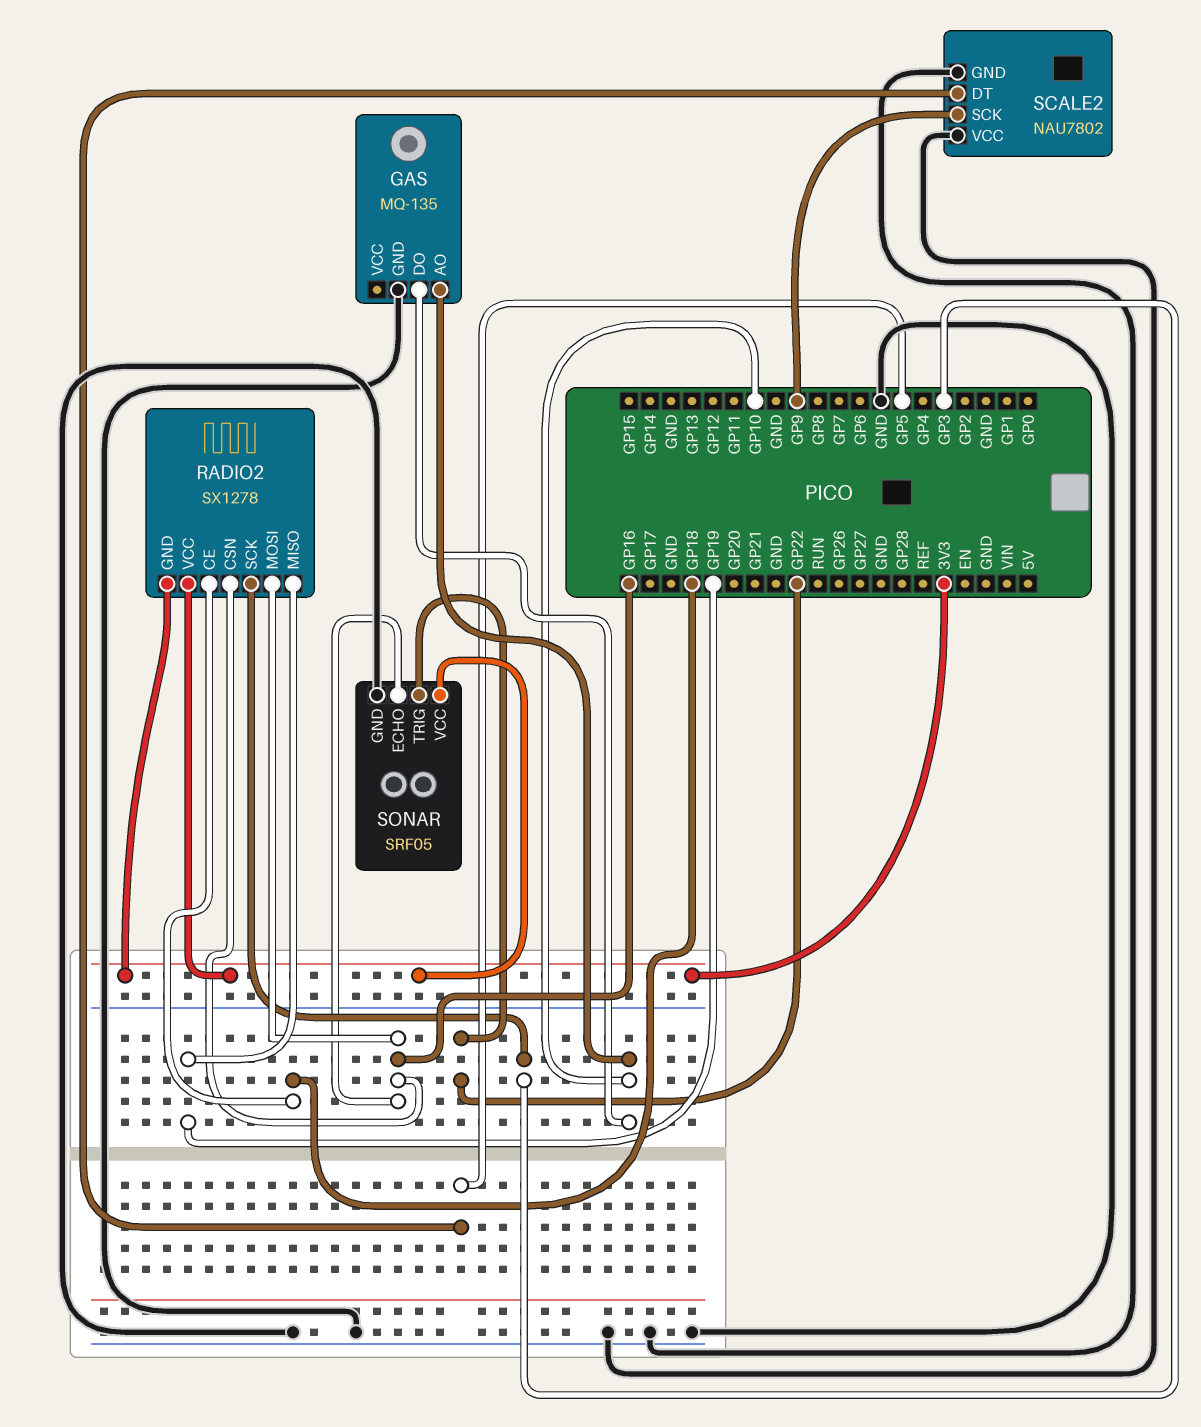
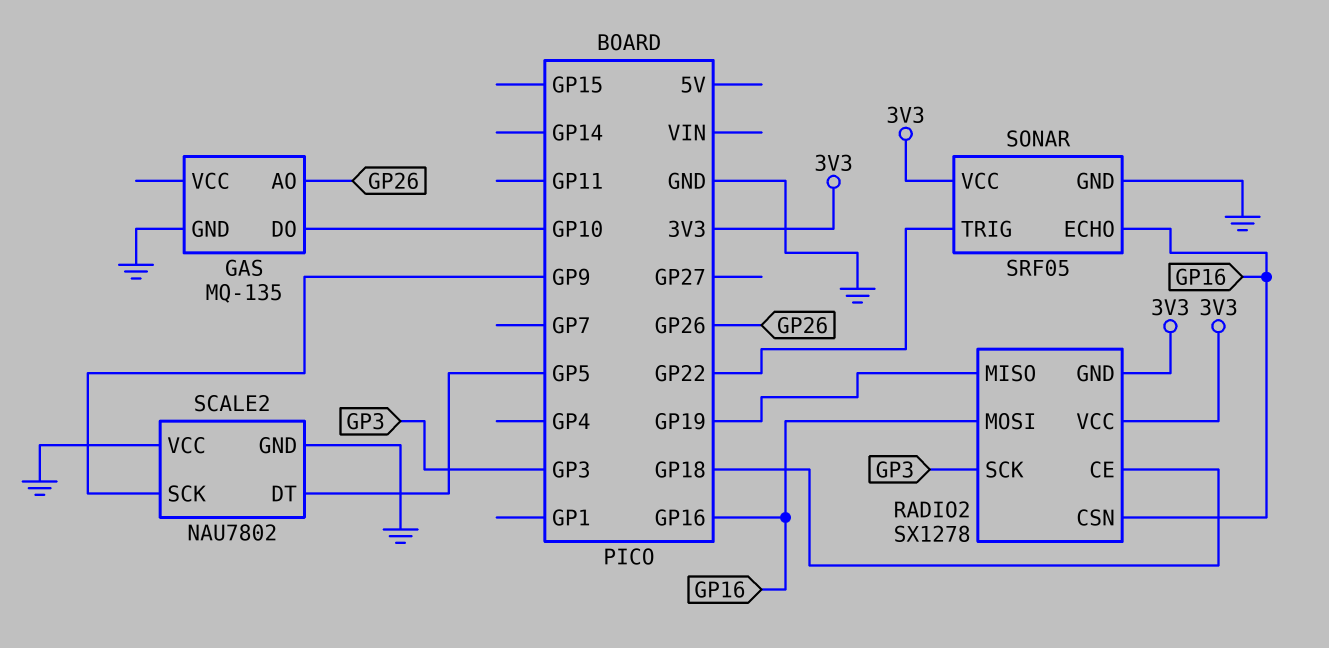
GAS pin AO: GP10 -> GP26

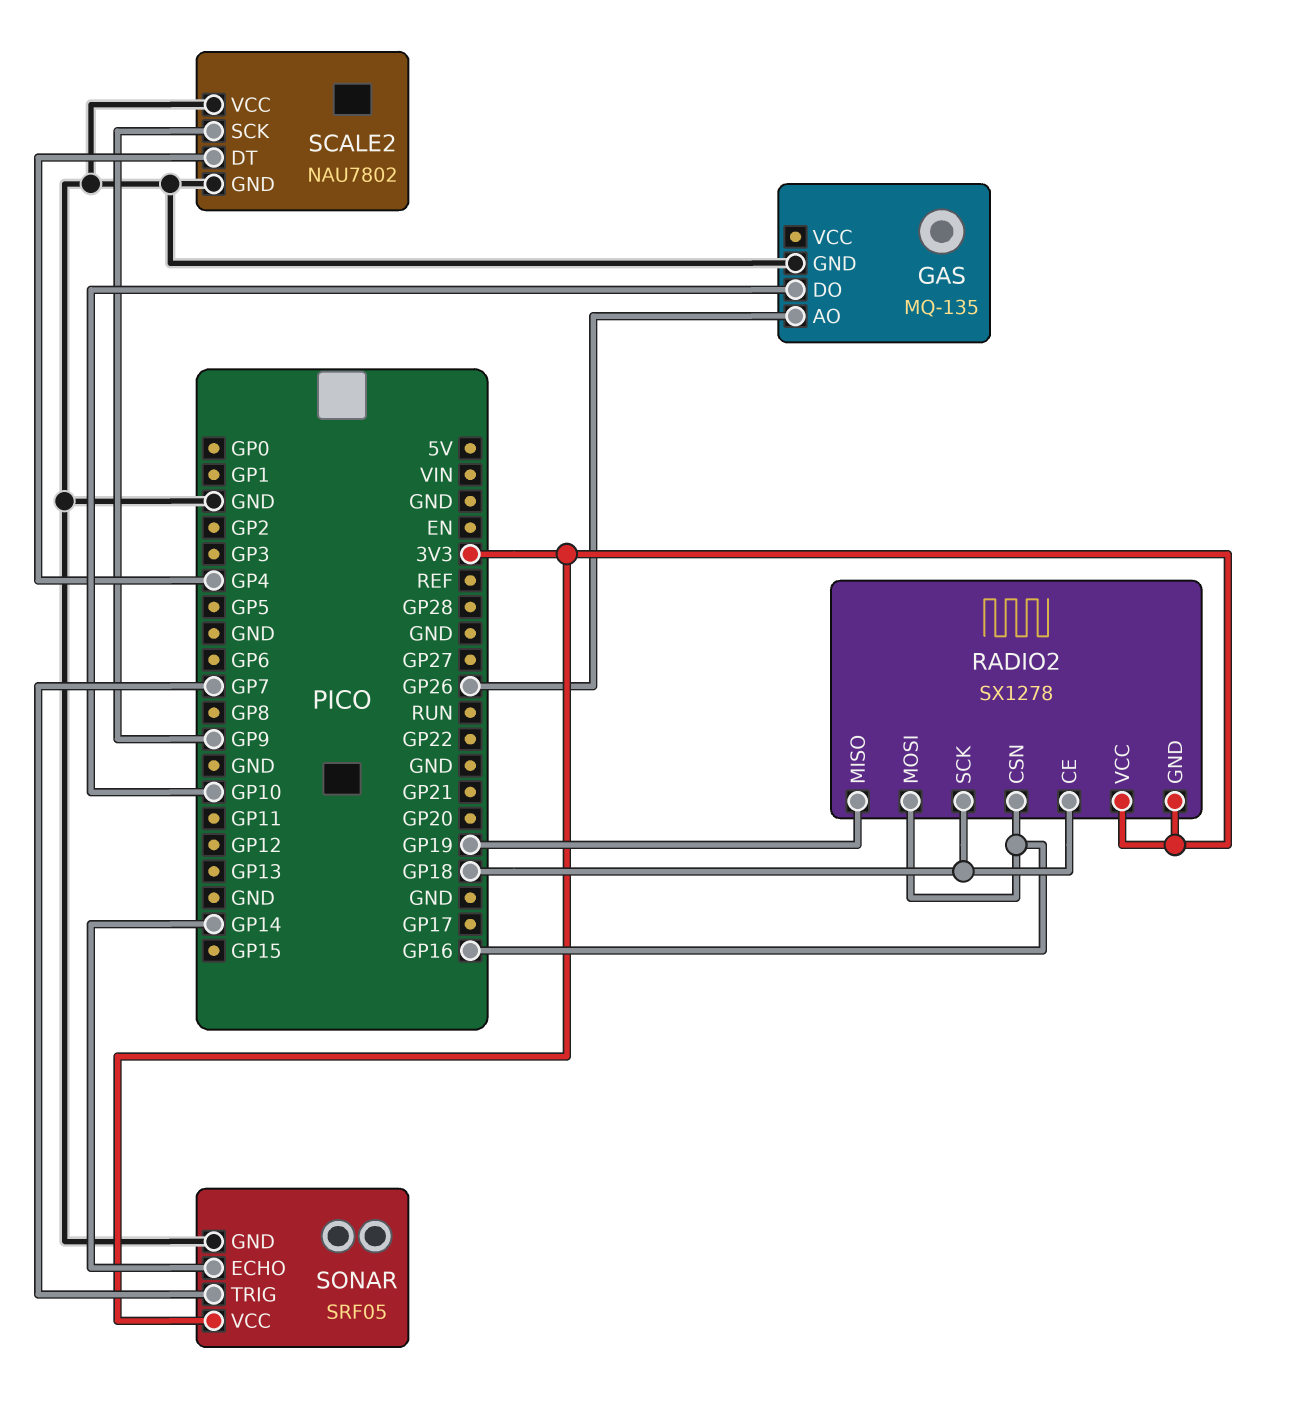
RADIO2 pin SCK: GP3 -> GP18
SCALE2 pin DT: GP5 -> GP4
SONAR pin ECHO: GP16 -> GP14
SONAR pin TRIG: GP22 -> GP7

